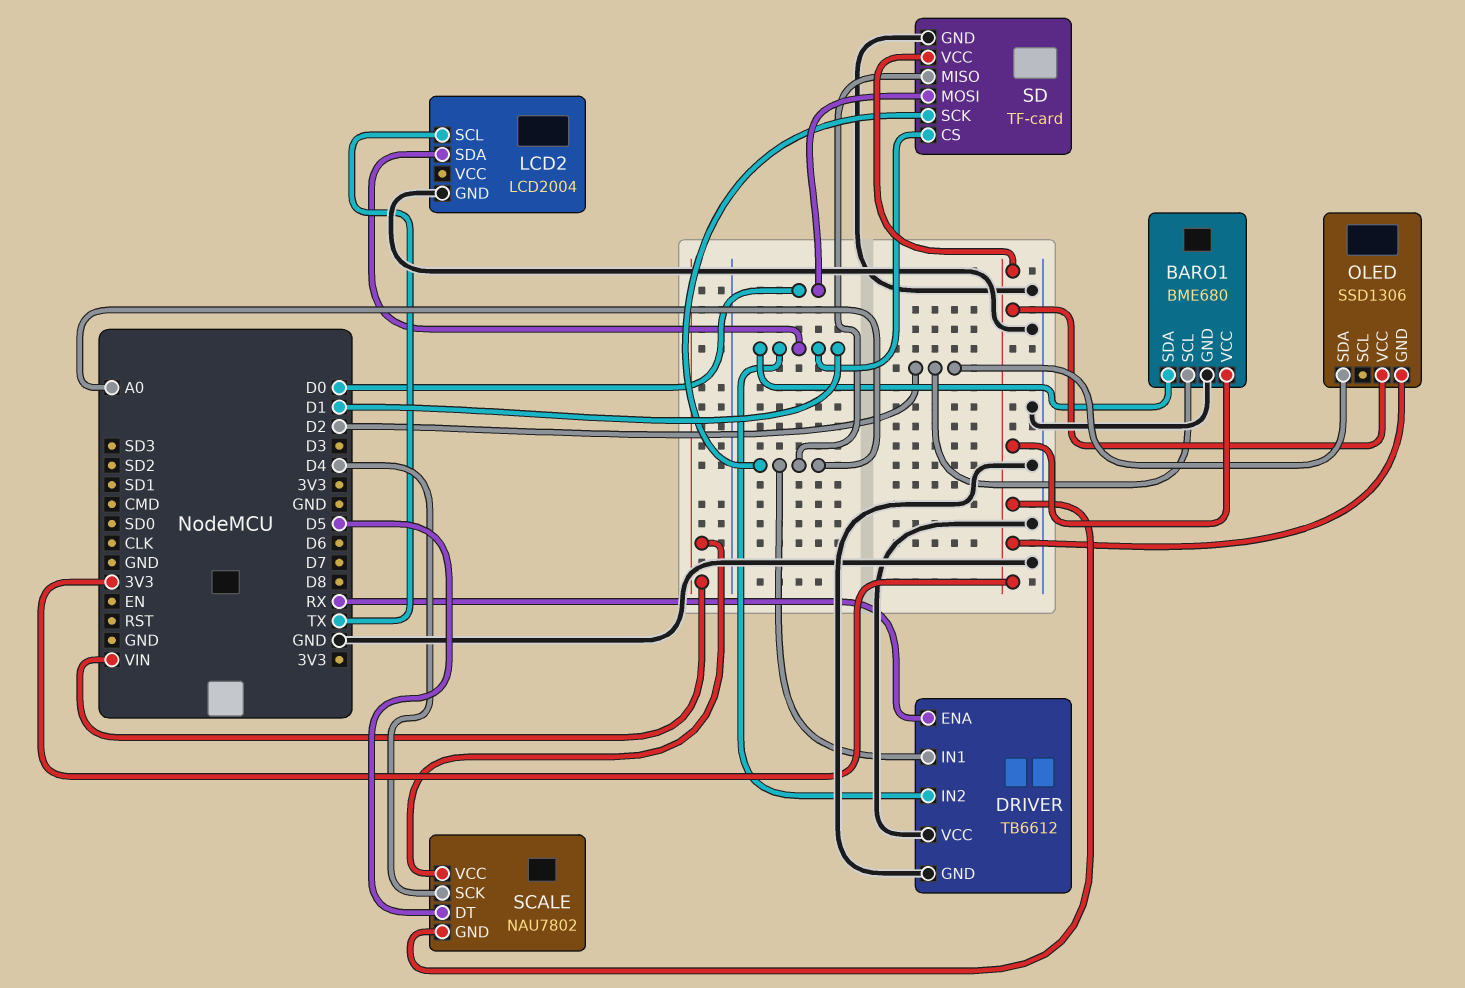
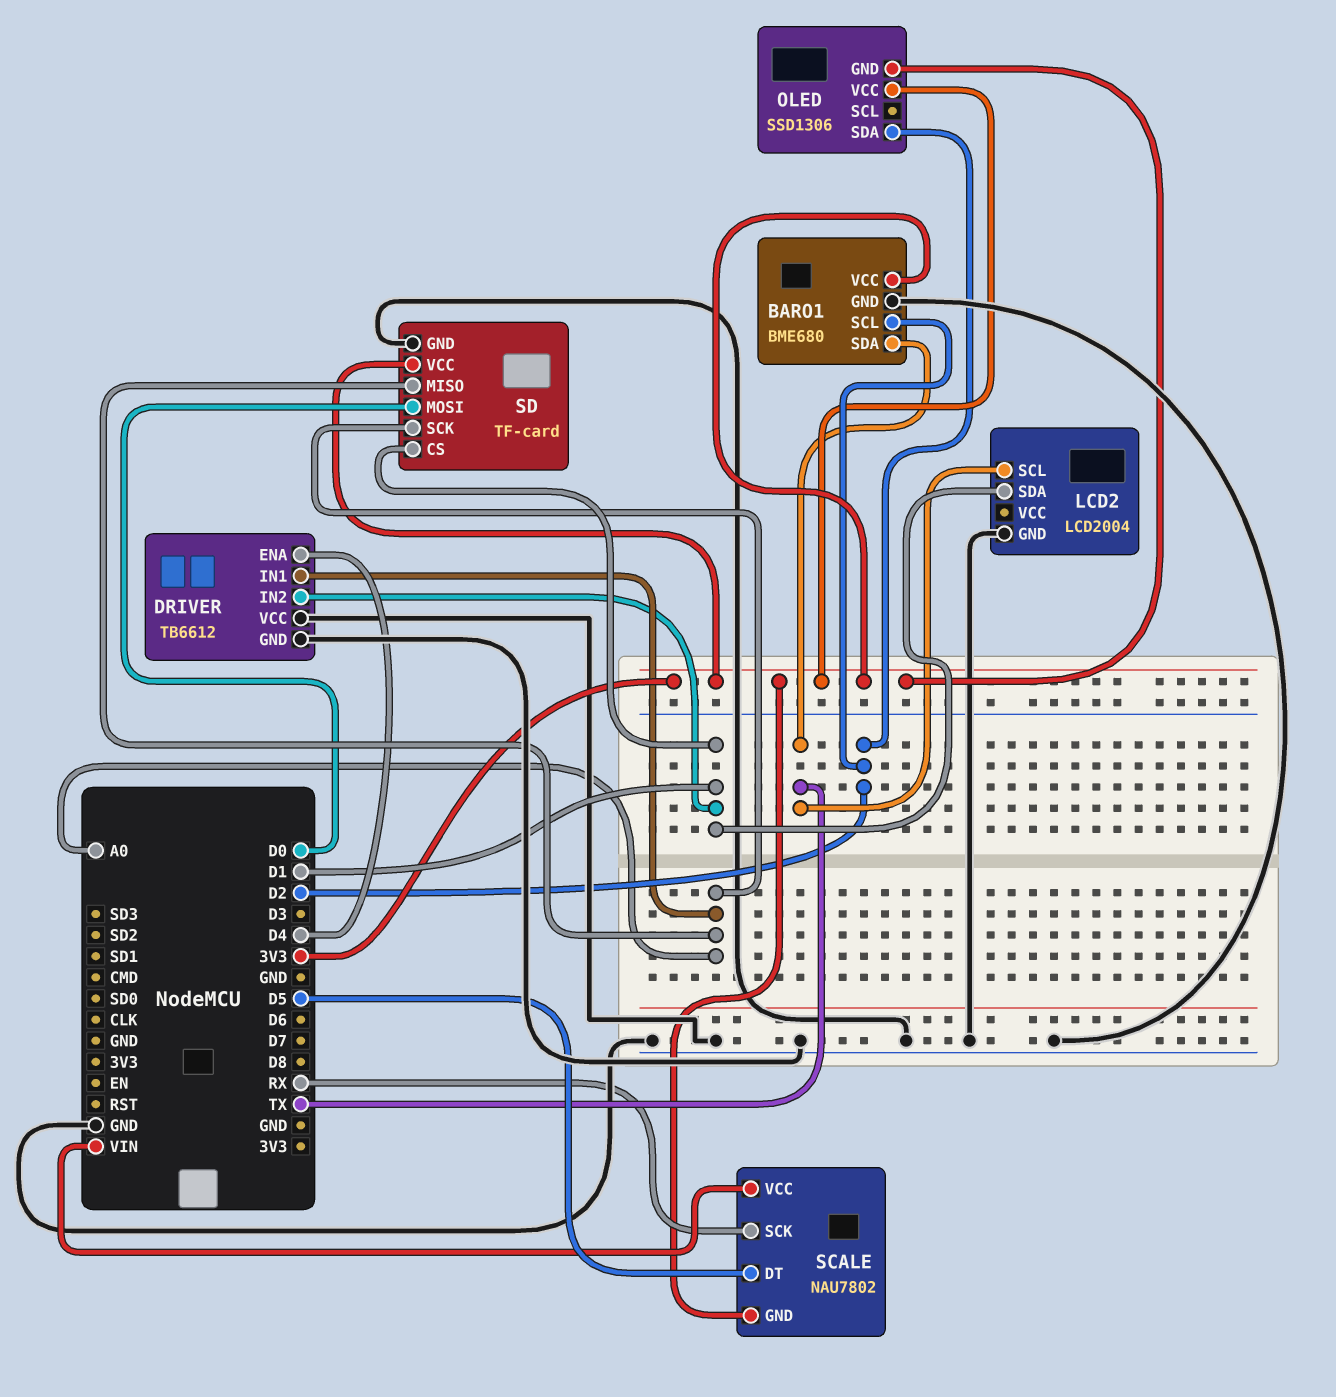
BARO1 pin SDA: D1 -> TX
DRIVER pin ENA: RX -> D4
SCALE pin SCK: D4 -> RX

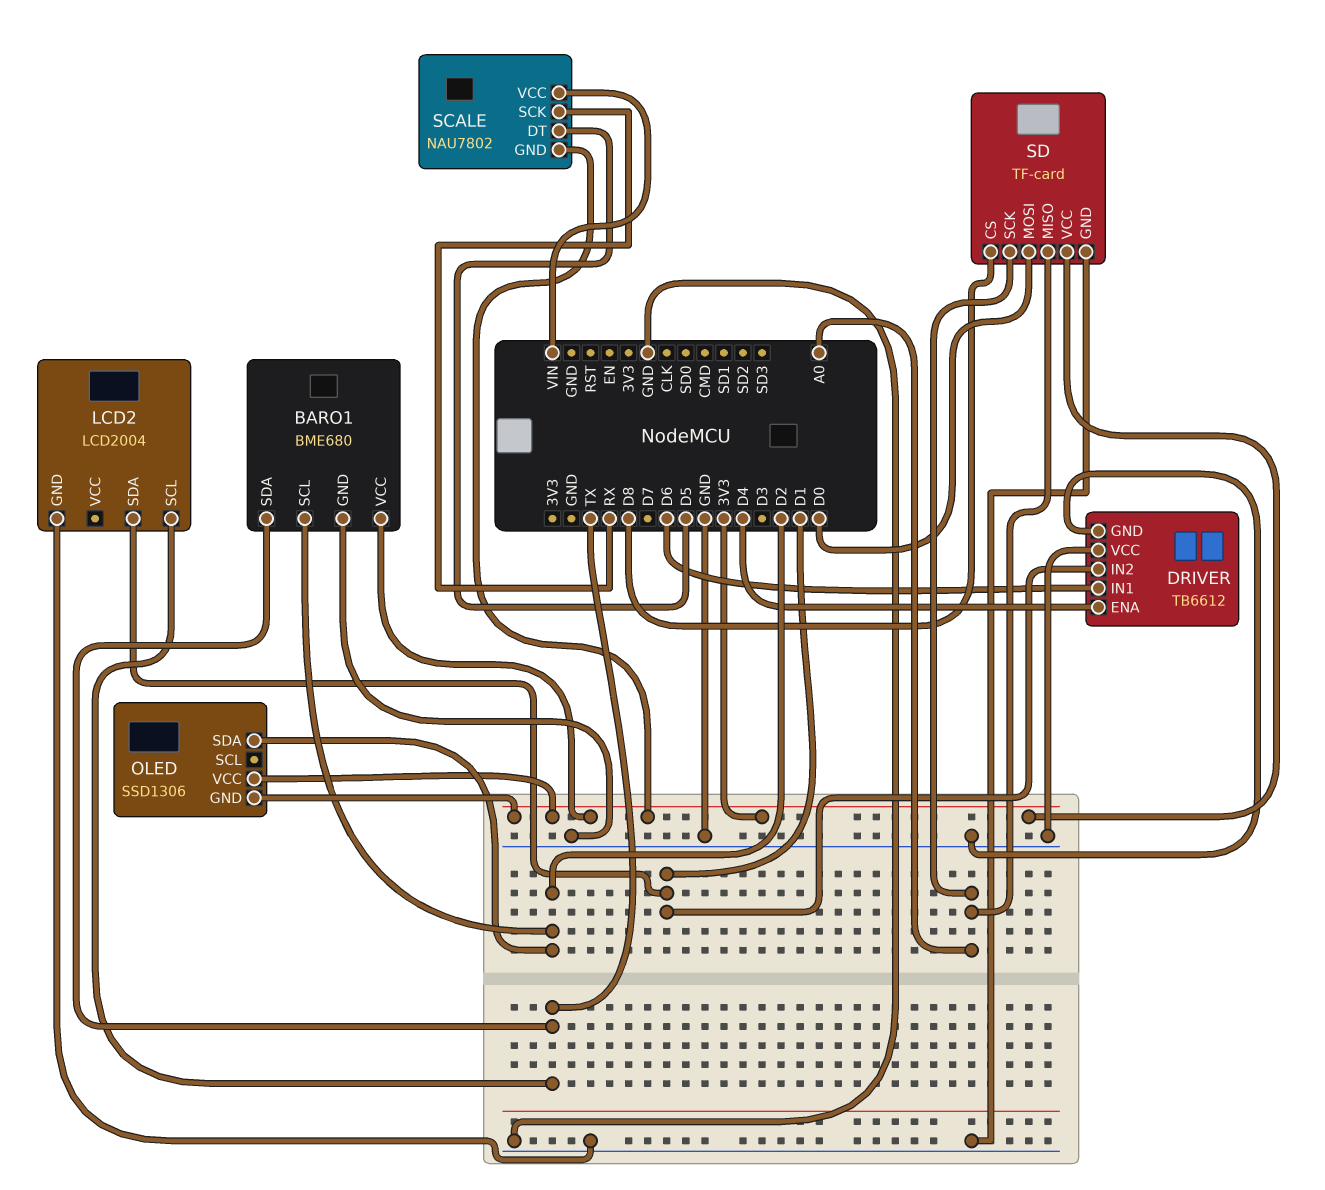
DRIVER pin IN1: A0 -> D6
SD pin CS: D1 -> D8

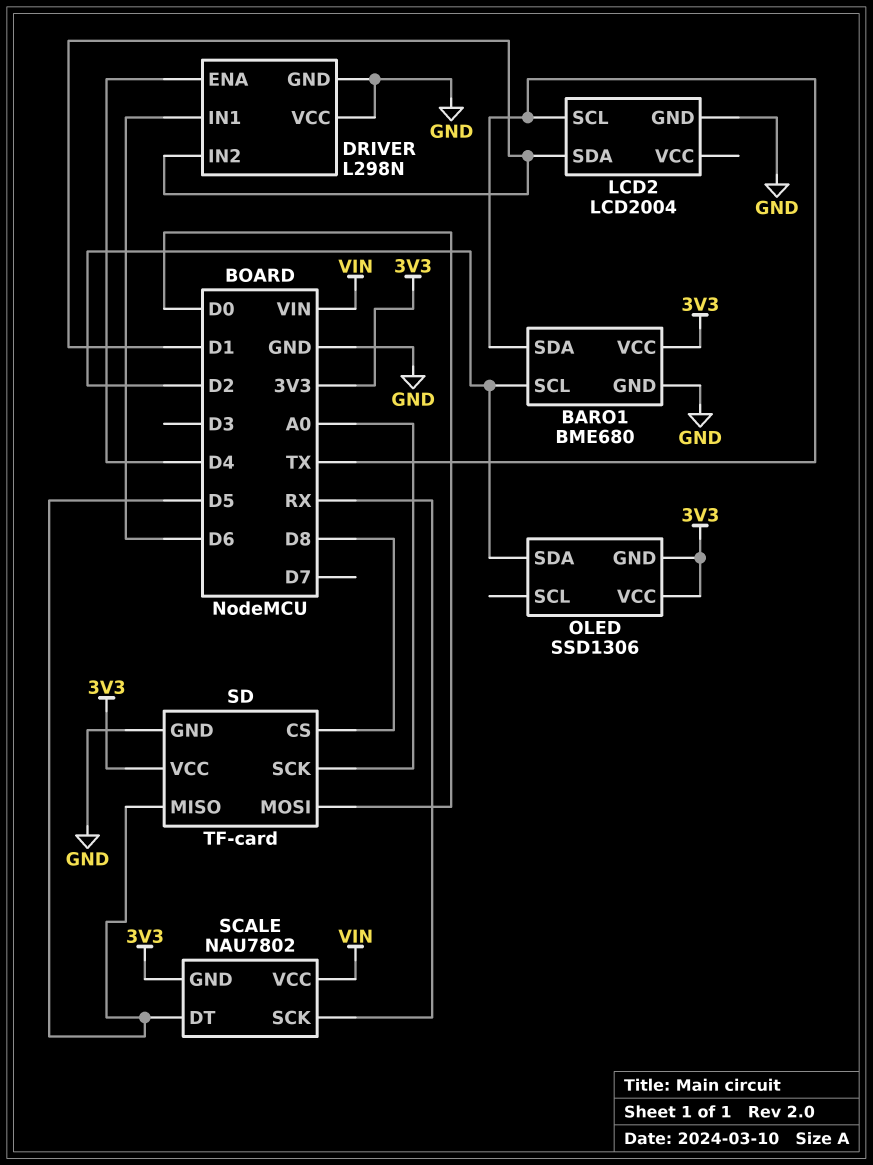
DRIVER: TB6612 -> L298N
SD pin MISO: A0 -> D5

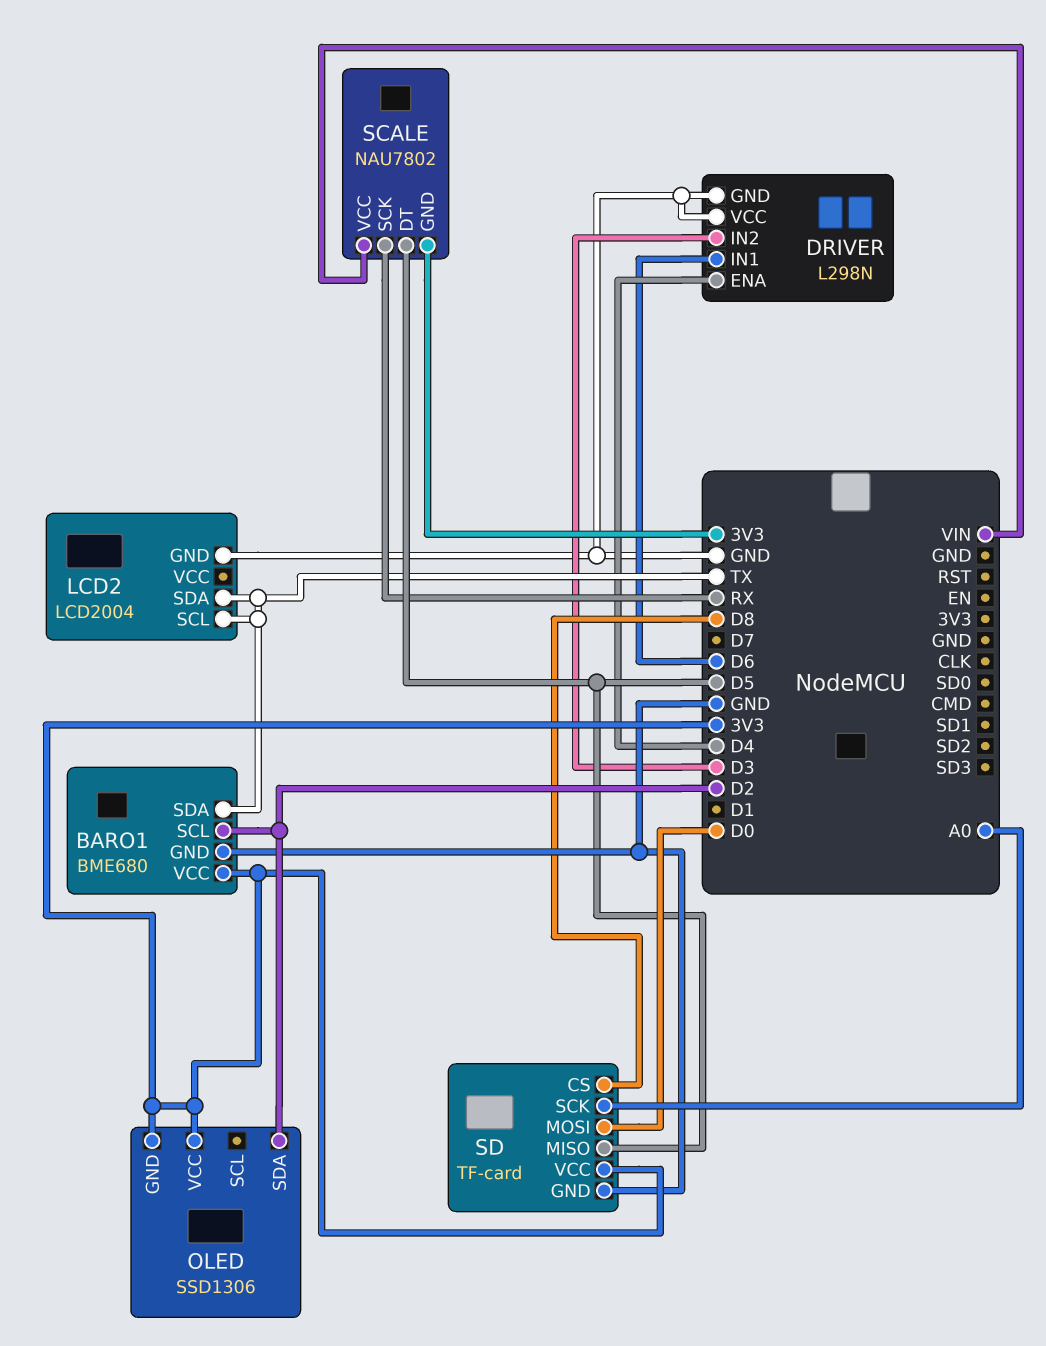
DRIVER pin IN2: D1 -> D3
LCD2 pin SDA: D1 -> TX

